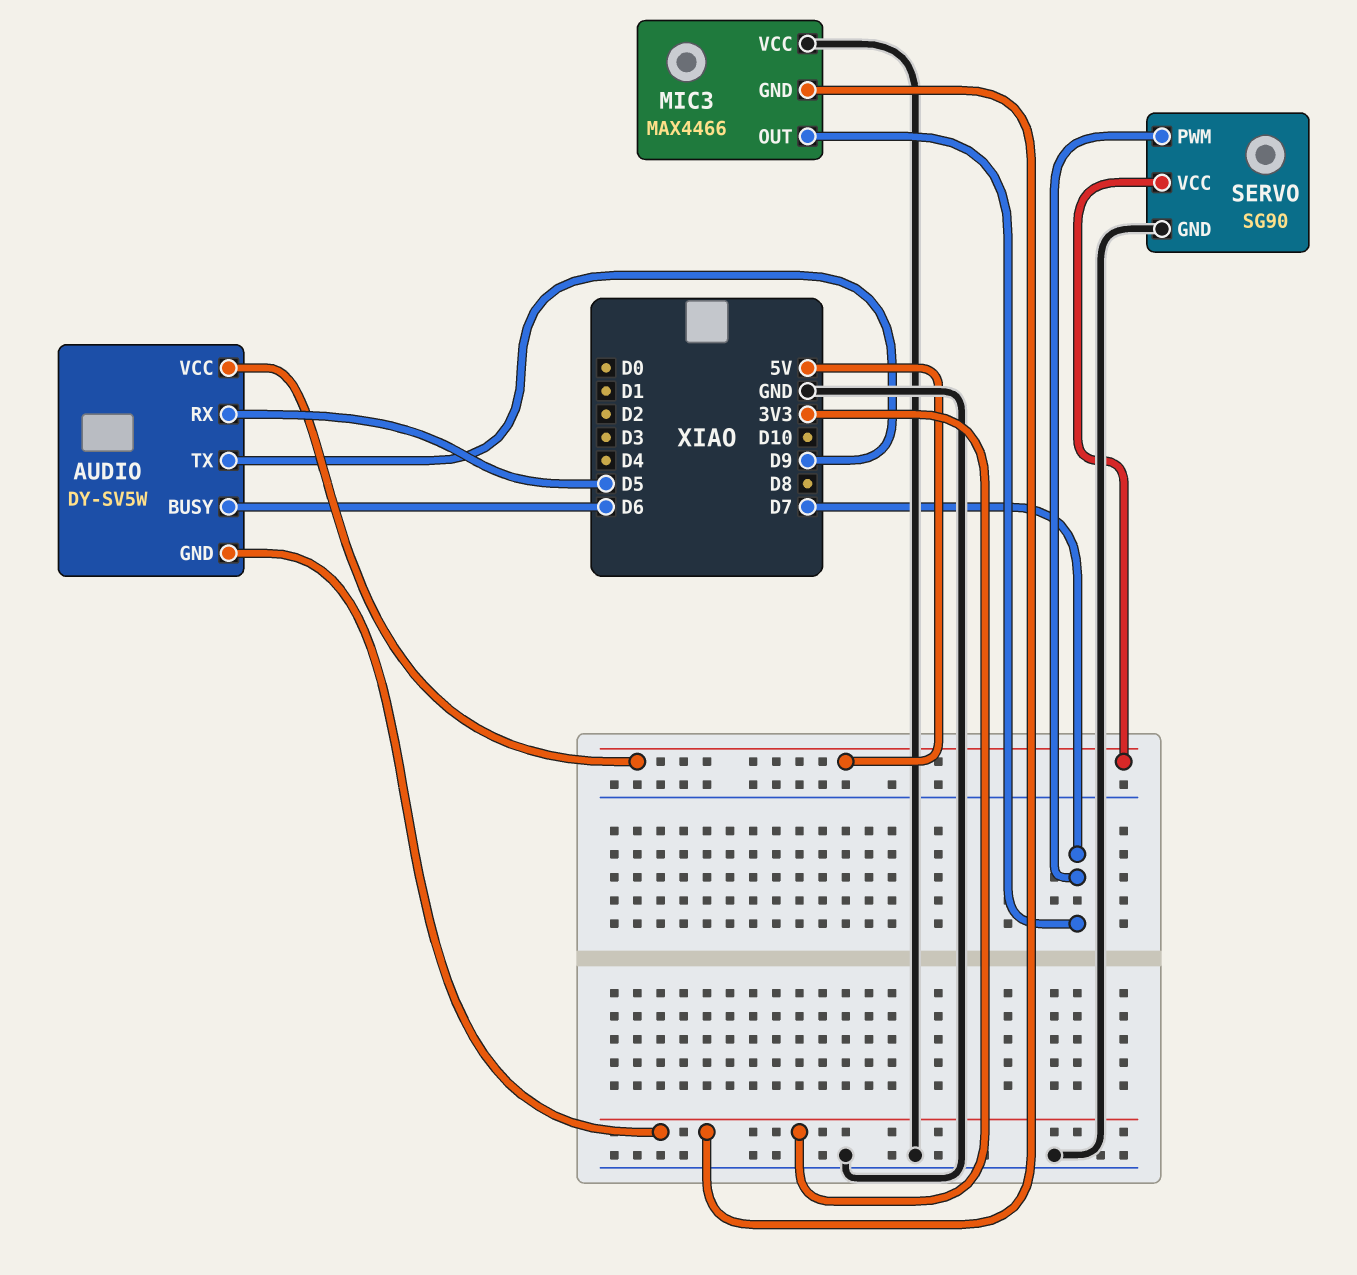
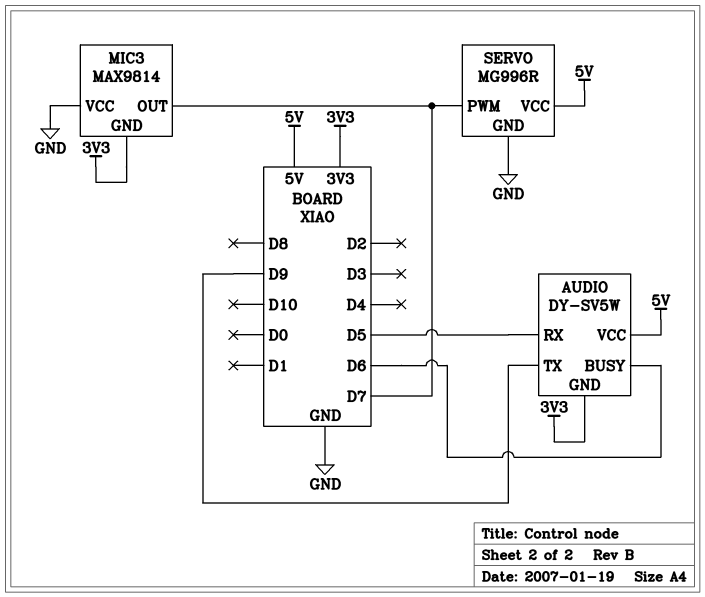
MIC3: MAX4466 -> MAX9814
SERVO: SG90 -> MG996R

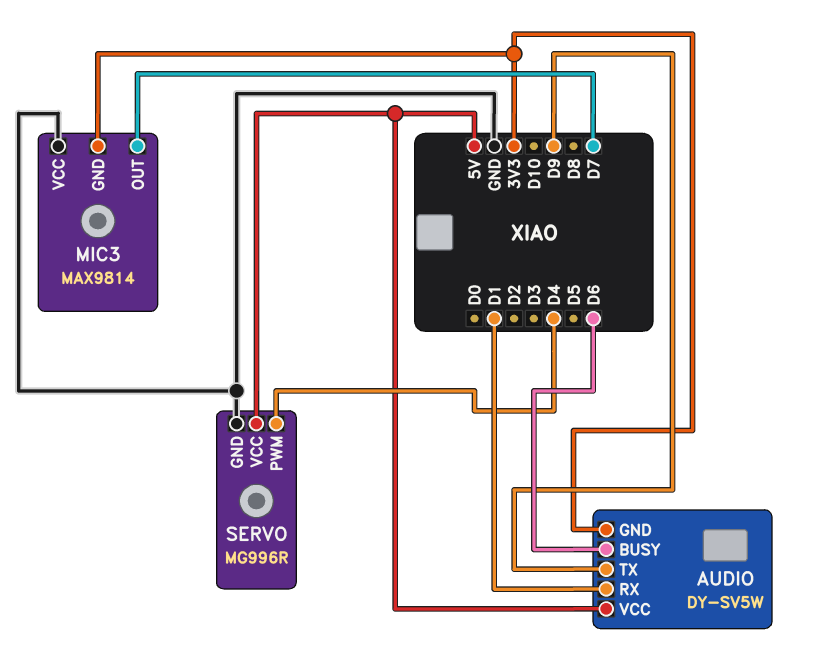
AUDIO pin RX: D5 -> D1
SERVO pin PWM: D7 -> D4

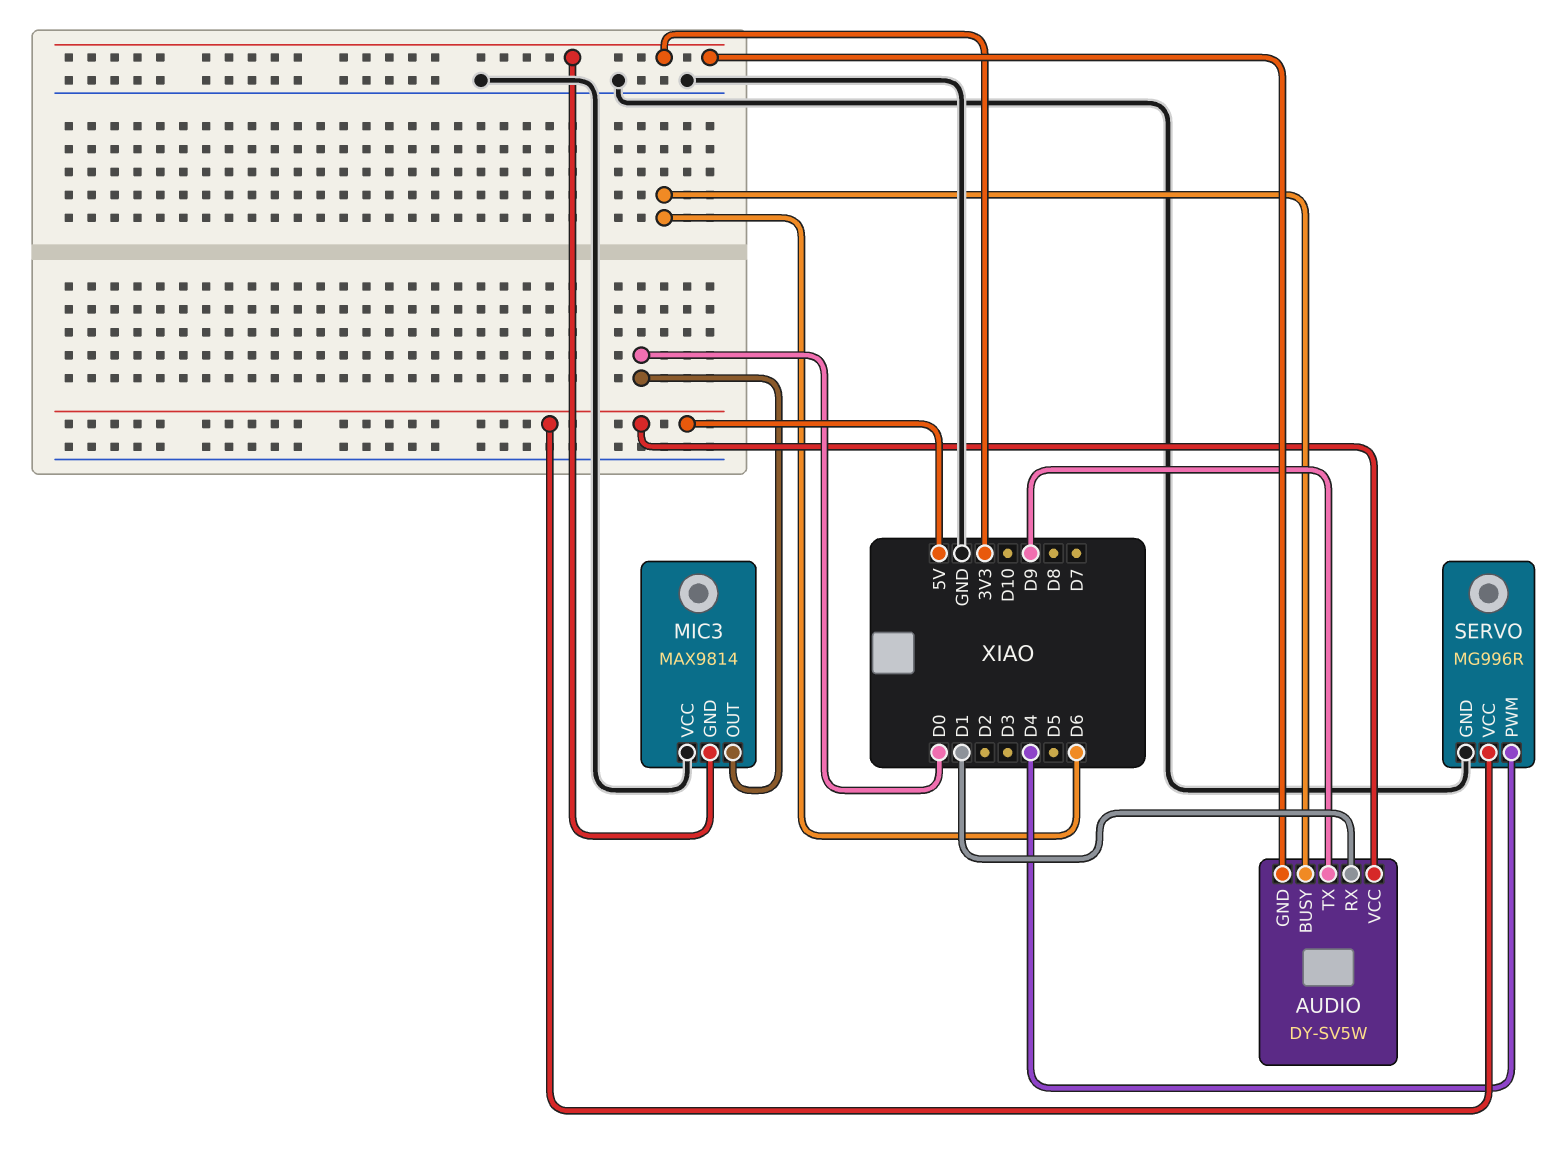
MIC3 pin OUT: D7 -> D0

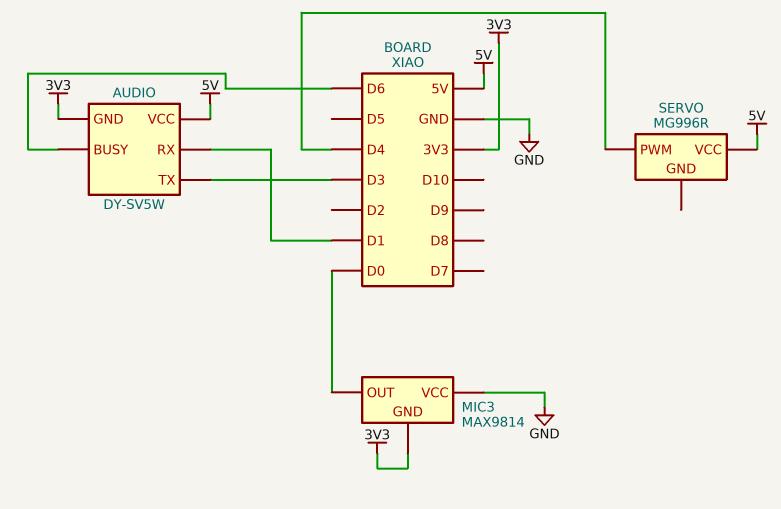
AUDIO pin TX: D9 -> D3
SERVO pin GND: GND -> none

